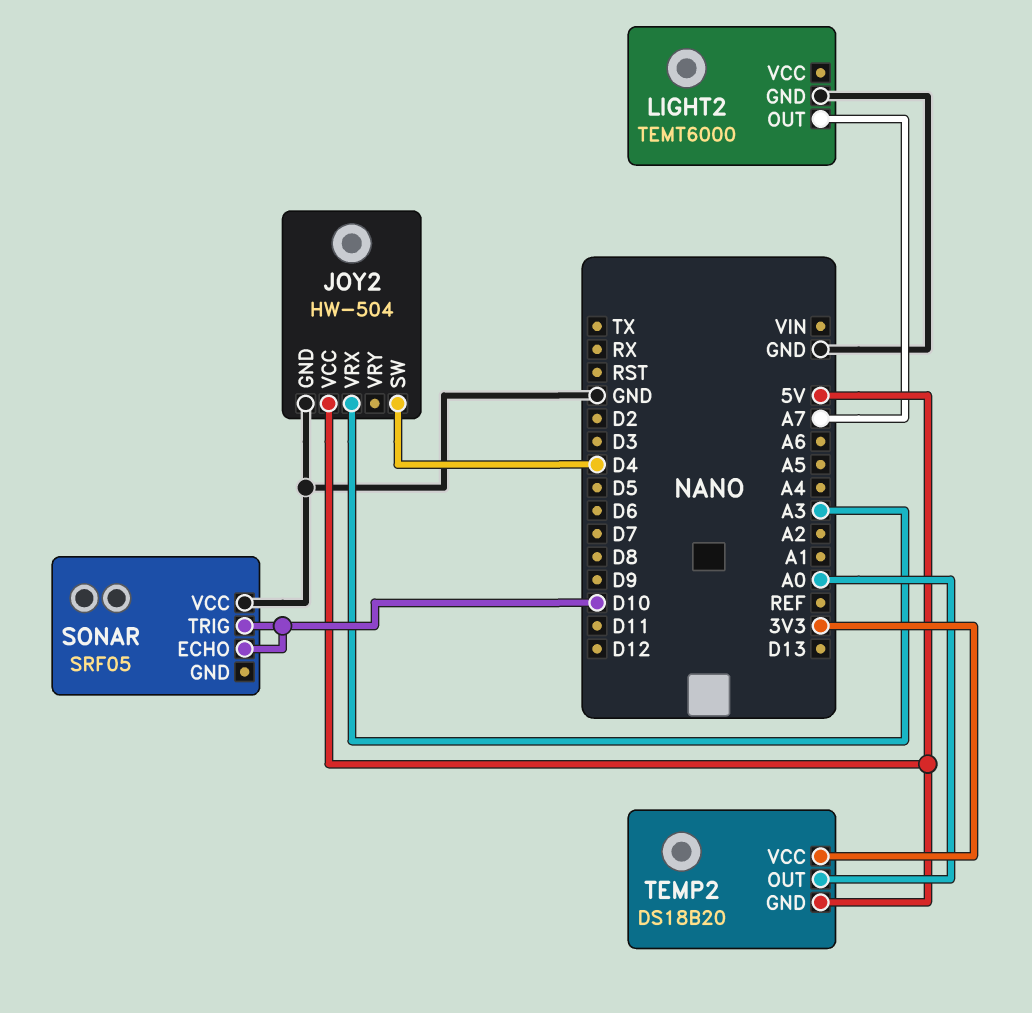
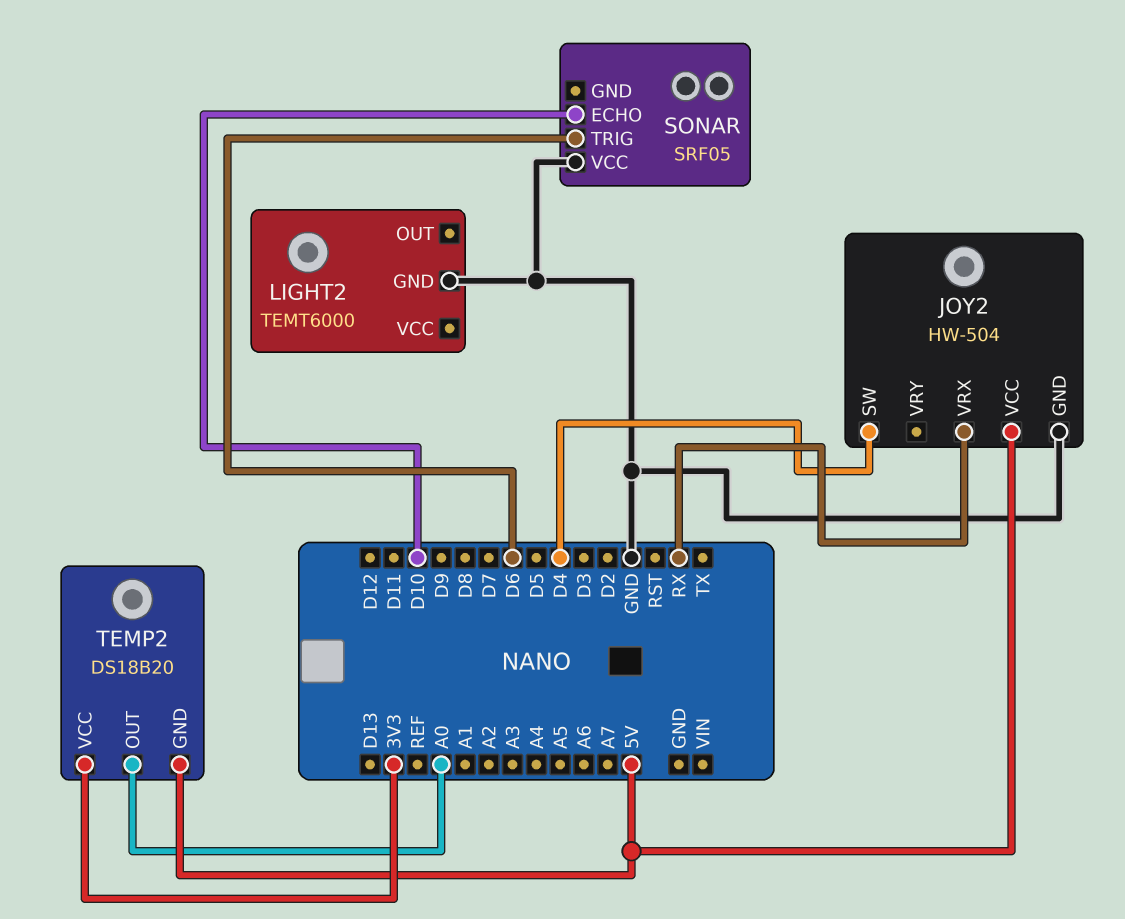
JOY2 pin VRX: A3 -> RX
LIGHT2 pin OUT: A7 -> none
SONAR pin TRIG: D10 -> D6

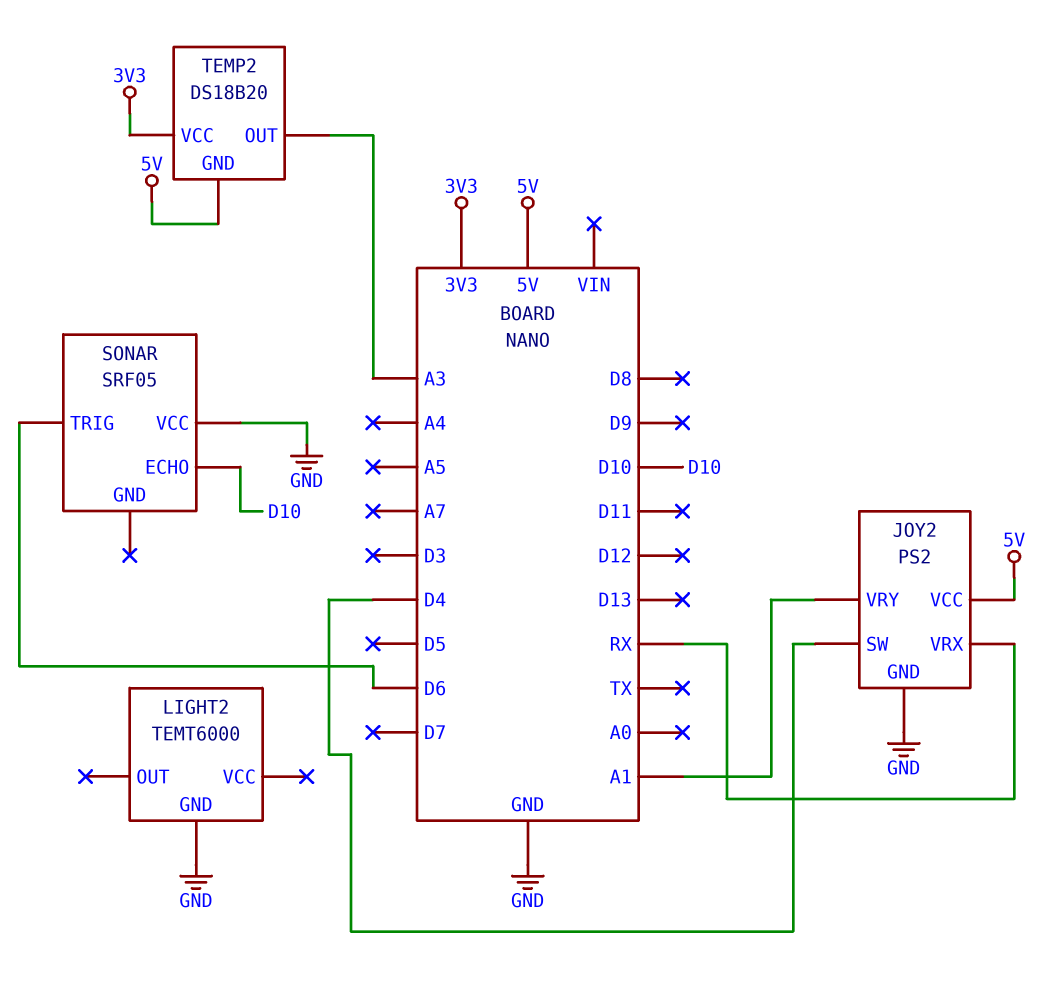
JOY2: HW-504 -> PS2
JOY2 pin VRY: none -> A1
TEMP2 pin OUT: A0 -> A3

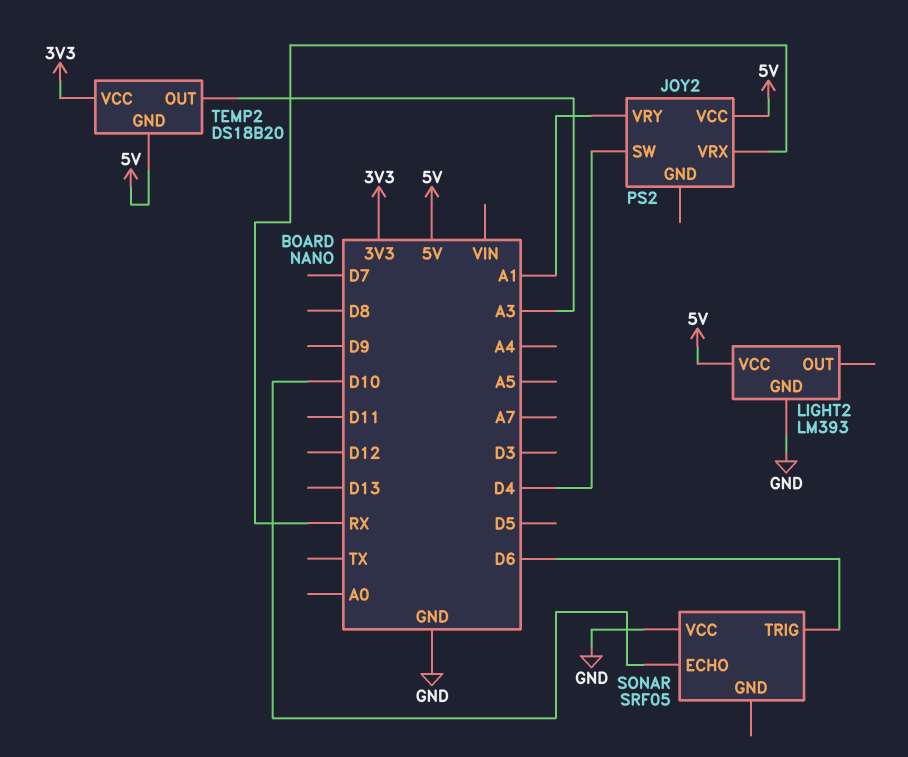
JOY2 pin GND: GND -> none
LIGHT2: TEMT6000 -> LM393
LIGHT2 pin VCC: none -> 5V

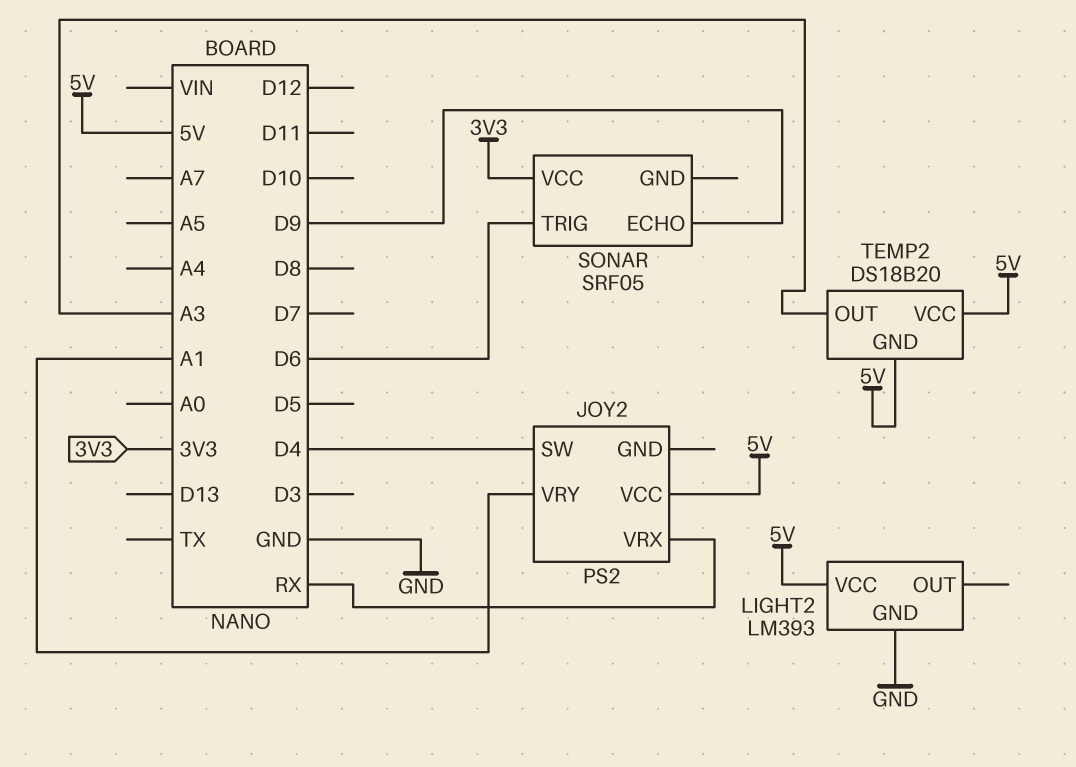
SONAR pin ECHO: D10 -> D9
SONAR pin VCC: GND -> 3V3
TEMP2 pin VCC: 3V3 -> 5V

